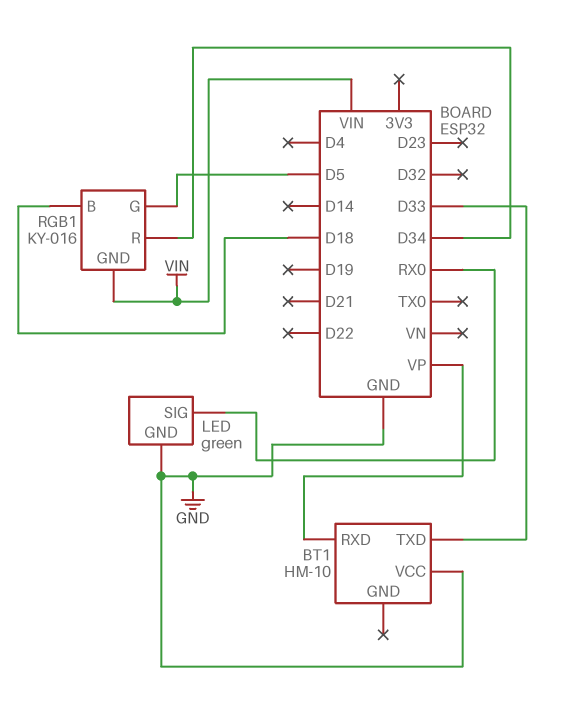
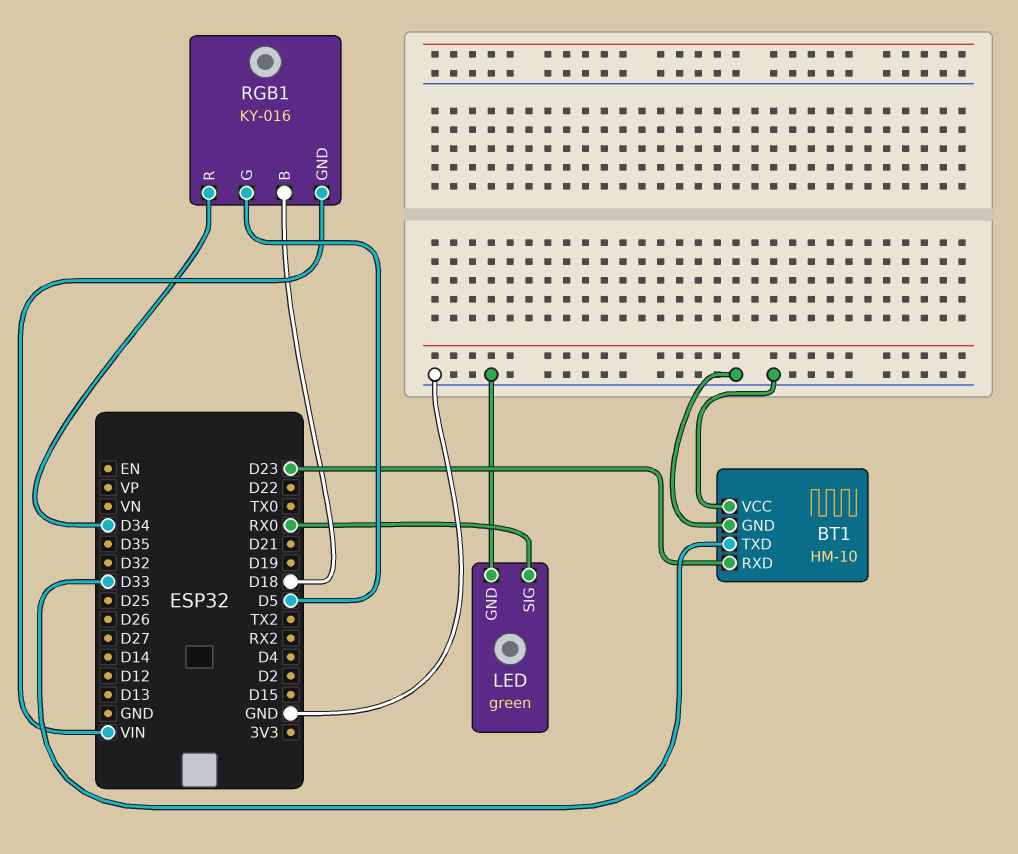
BT1 pin GND: none -> GND
BT1 pin RXD: VP -> D23

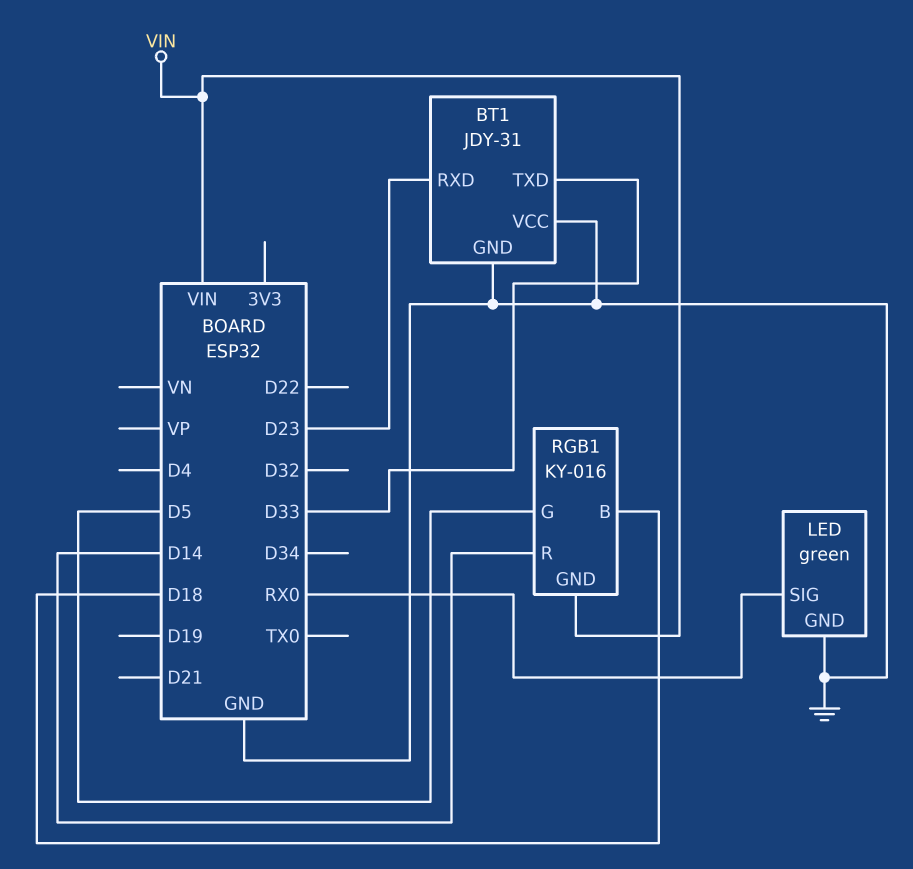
BT1: HM-10 -> JDY-31
RGB1 pin R: D34 -> D14

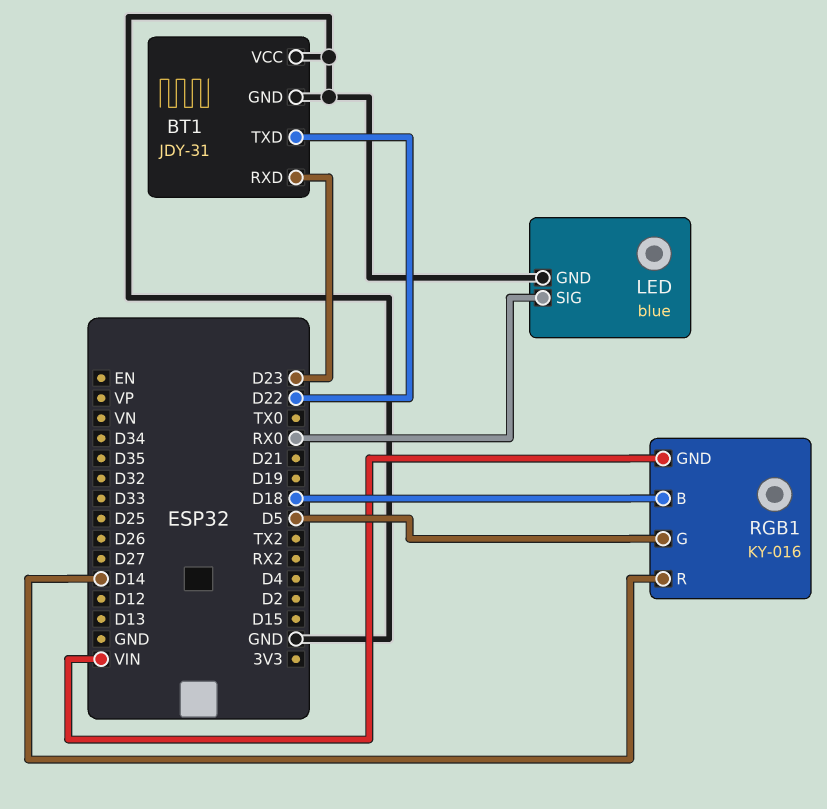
BT1 pin TXD: D33 -> D22
LED: green -> blue

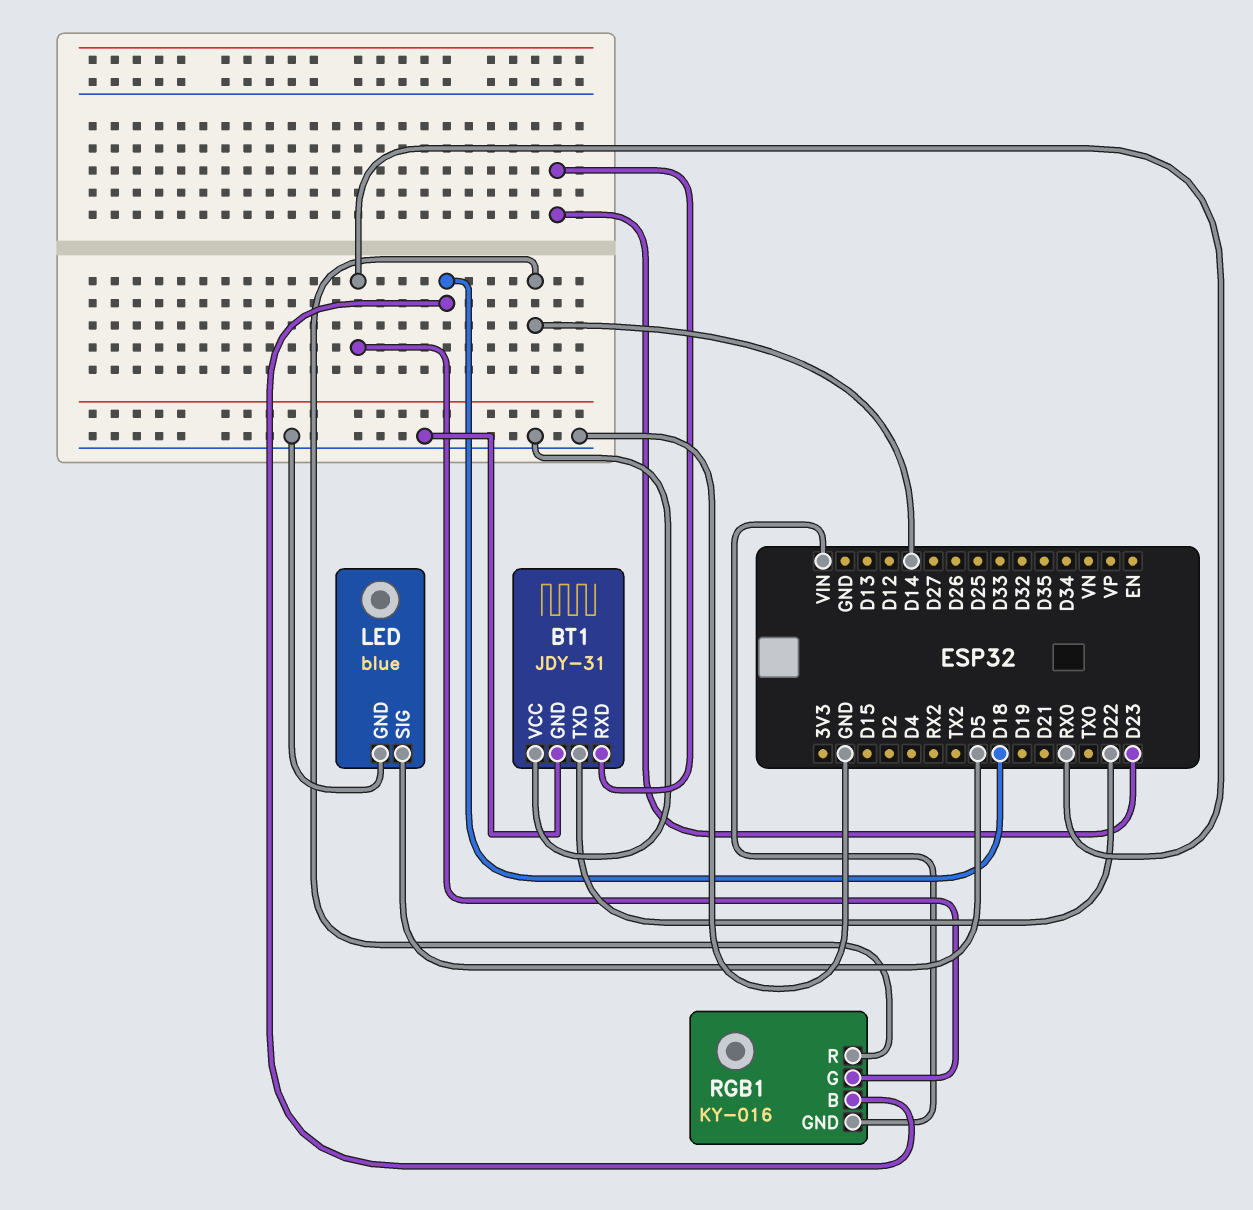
LED pin SIG: RX0 -> D5
RGB1 pin G: D5 -> RX0

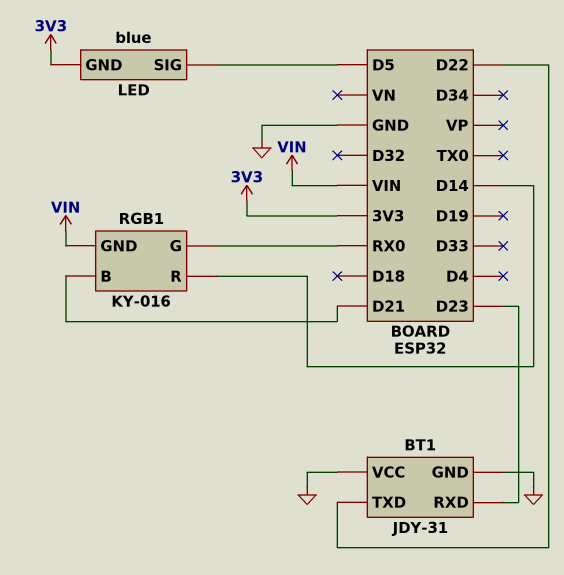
LED pin GND: GND -> 3V3
RGB1 pin B: D18 -> D21

